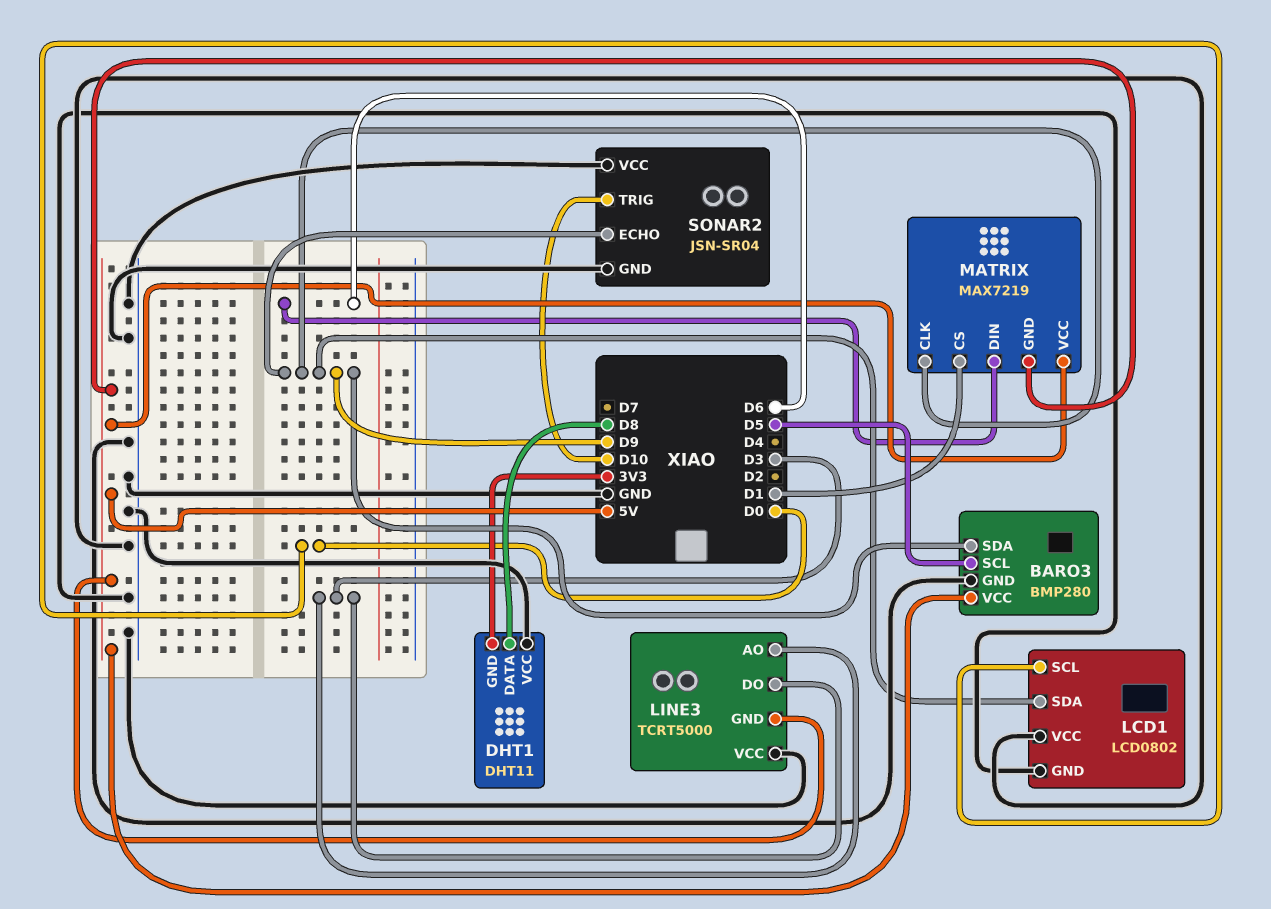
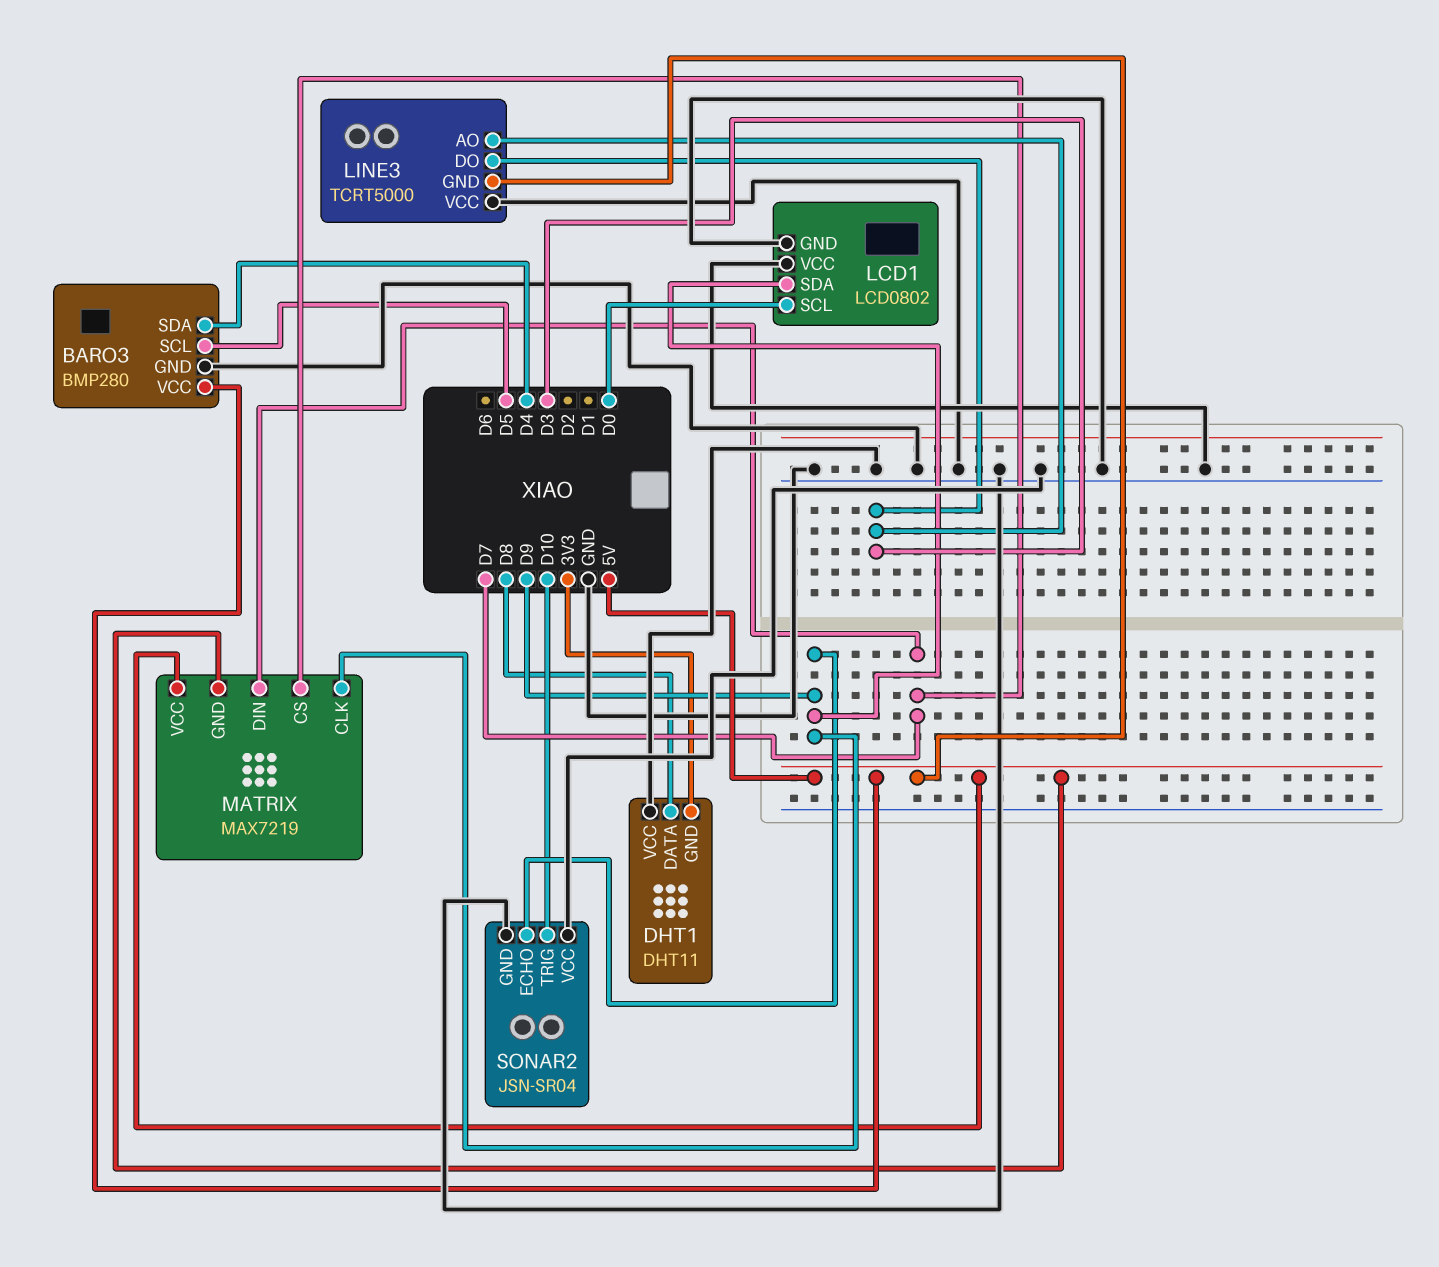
BARO3 pin SDA: D9 -> D4
MATRIX pin CS: D1 -> D7
MATRIX pin DIN: D6 -> D7

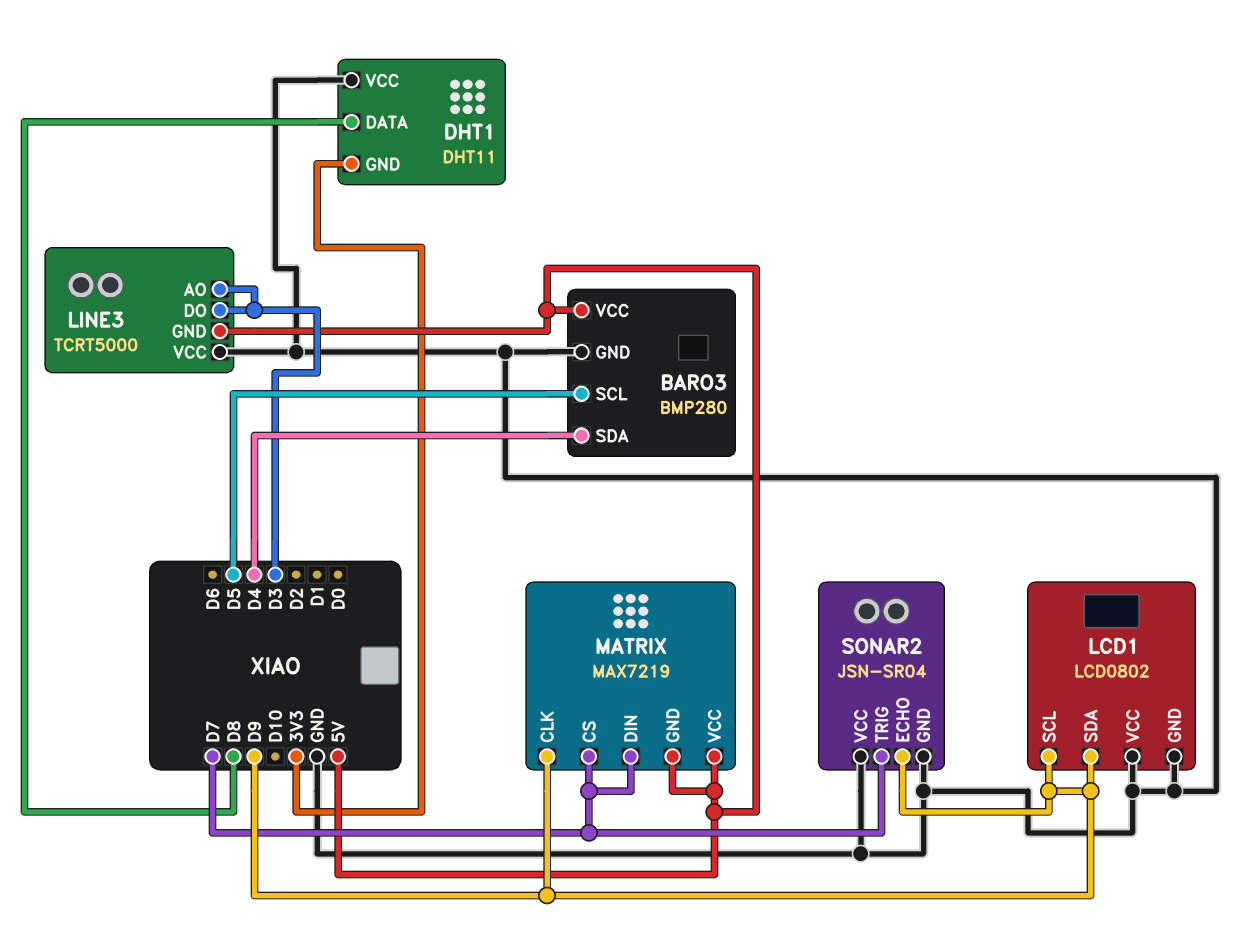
LCD1 pin SCL: D0 -> D9
SONAR2 pin TRIG: D10 -> D7

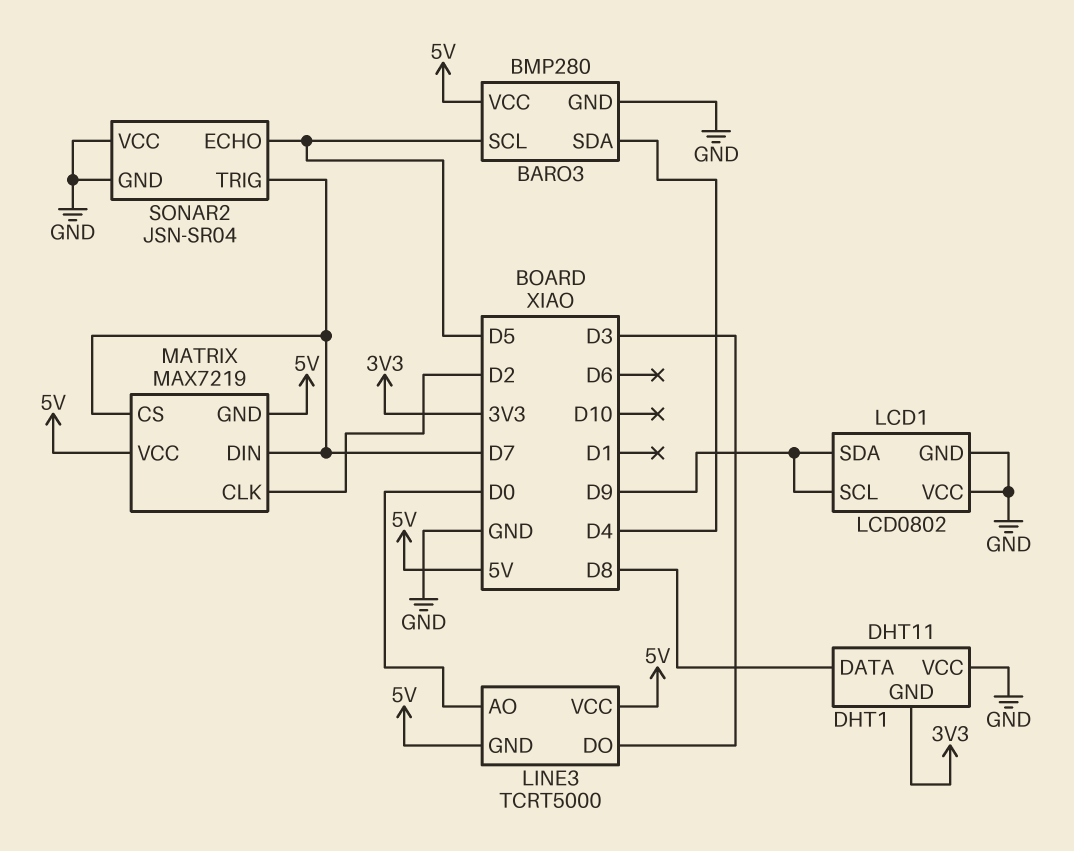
LINE3 pin AO: D3 -> D0
LINE3 pin VCC: GND -> 5V
MATRIX pin CLK: D9 -> D2
SONAR2 pin ECHO: D9 -> D5

